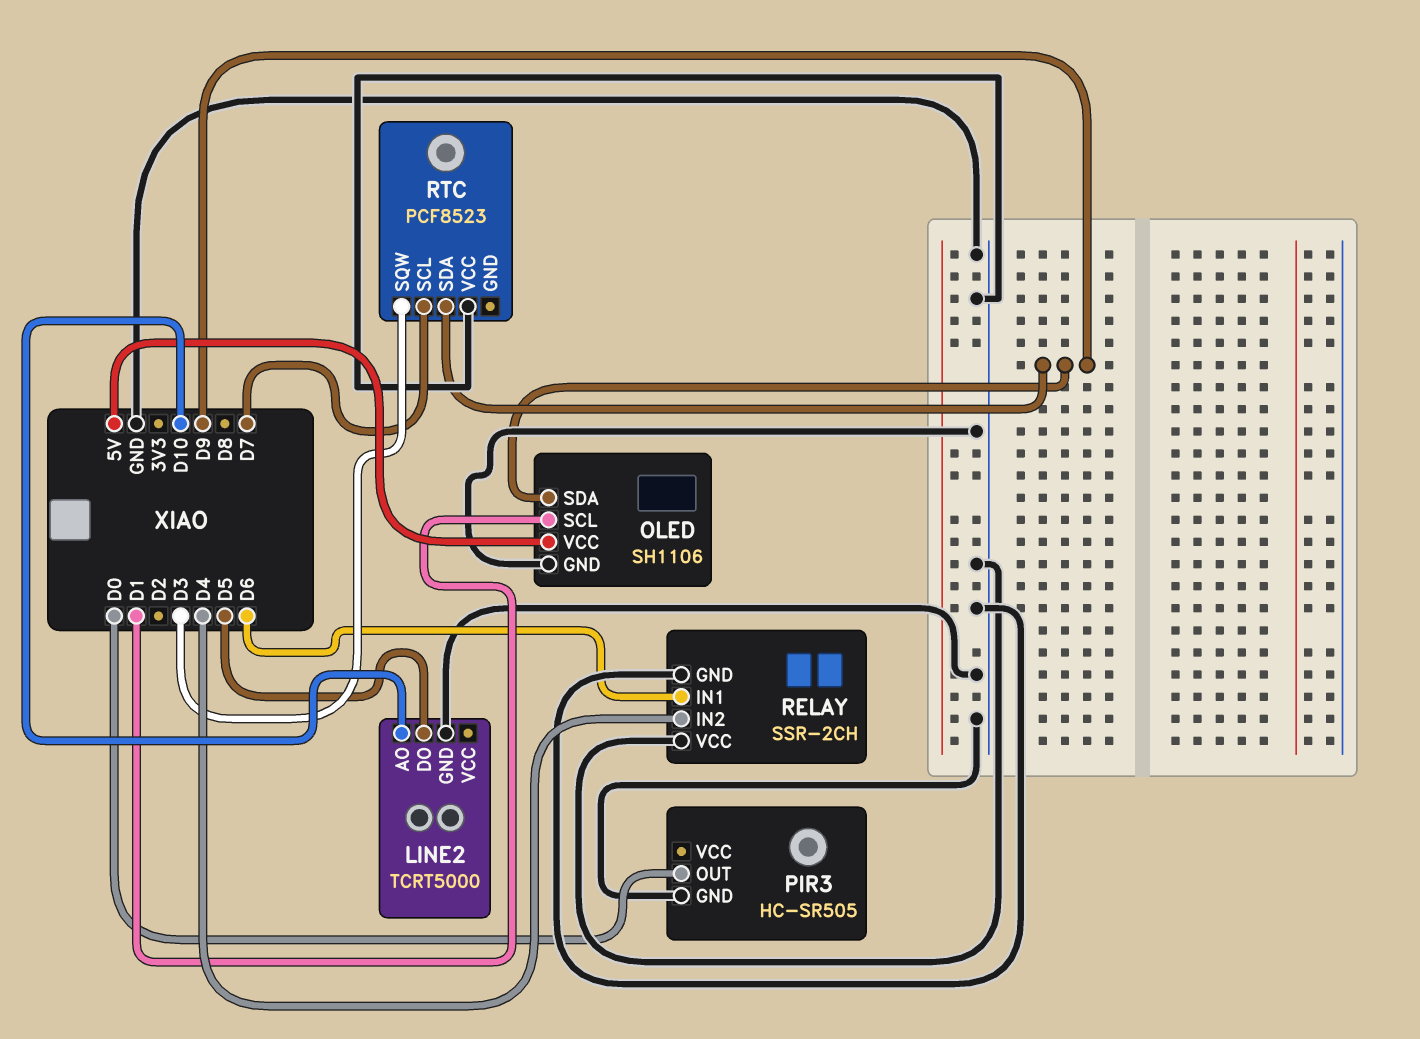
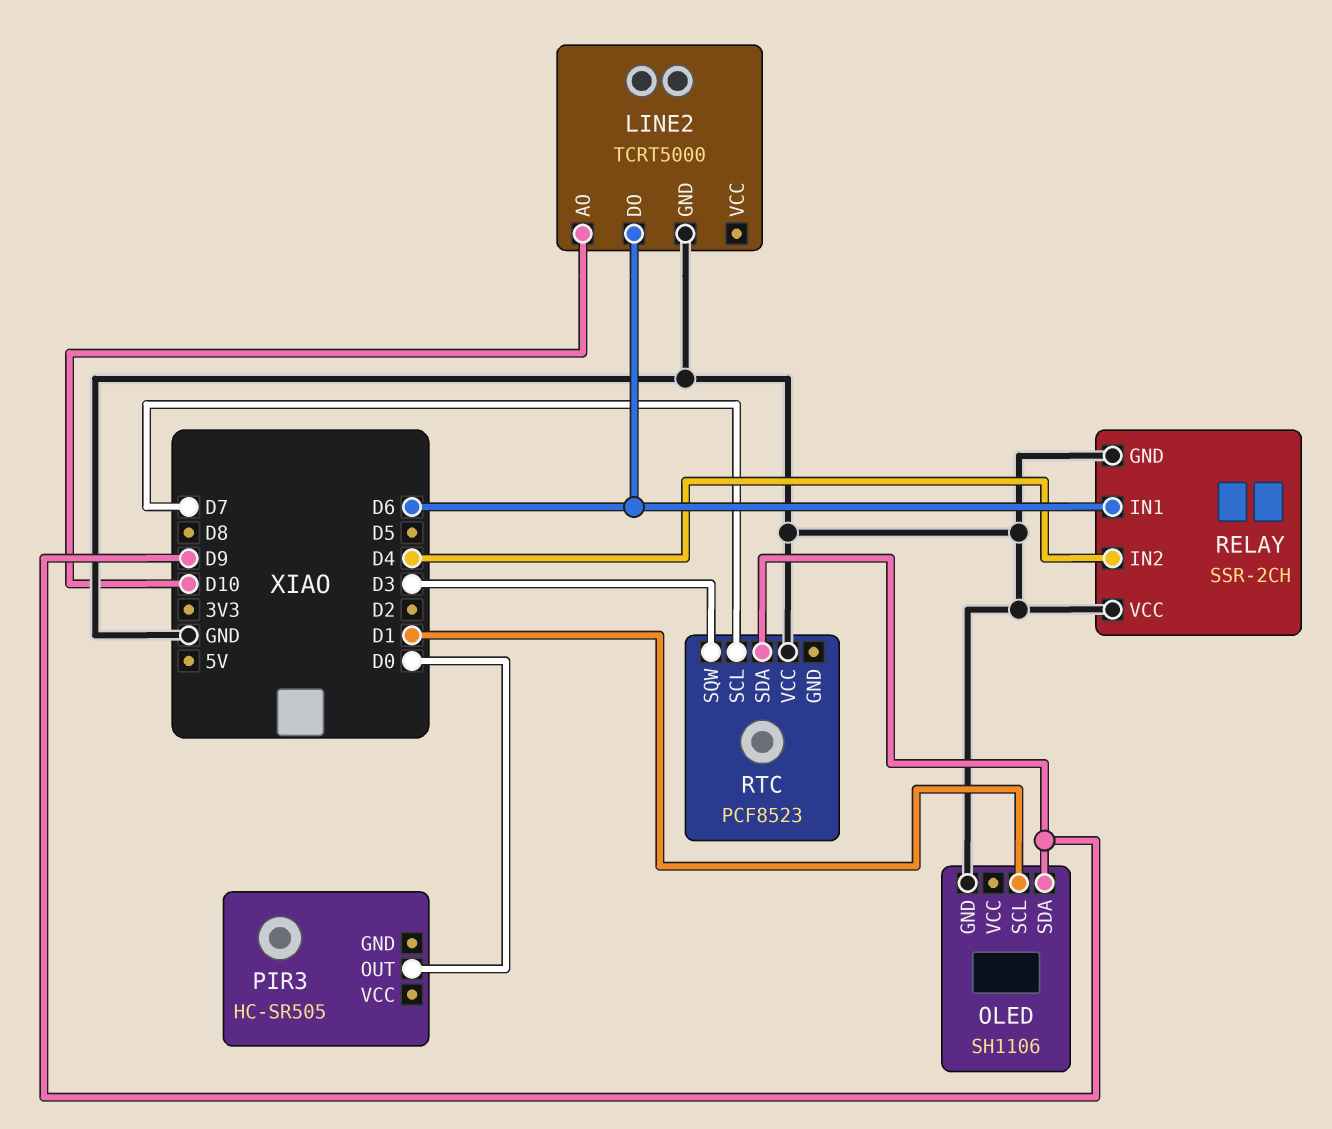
LINE2 pin DO: D5 -> D6
OLED pin VCC: 5V -> none
PIR3 pin GND: GND -> none

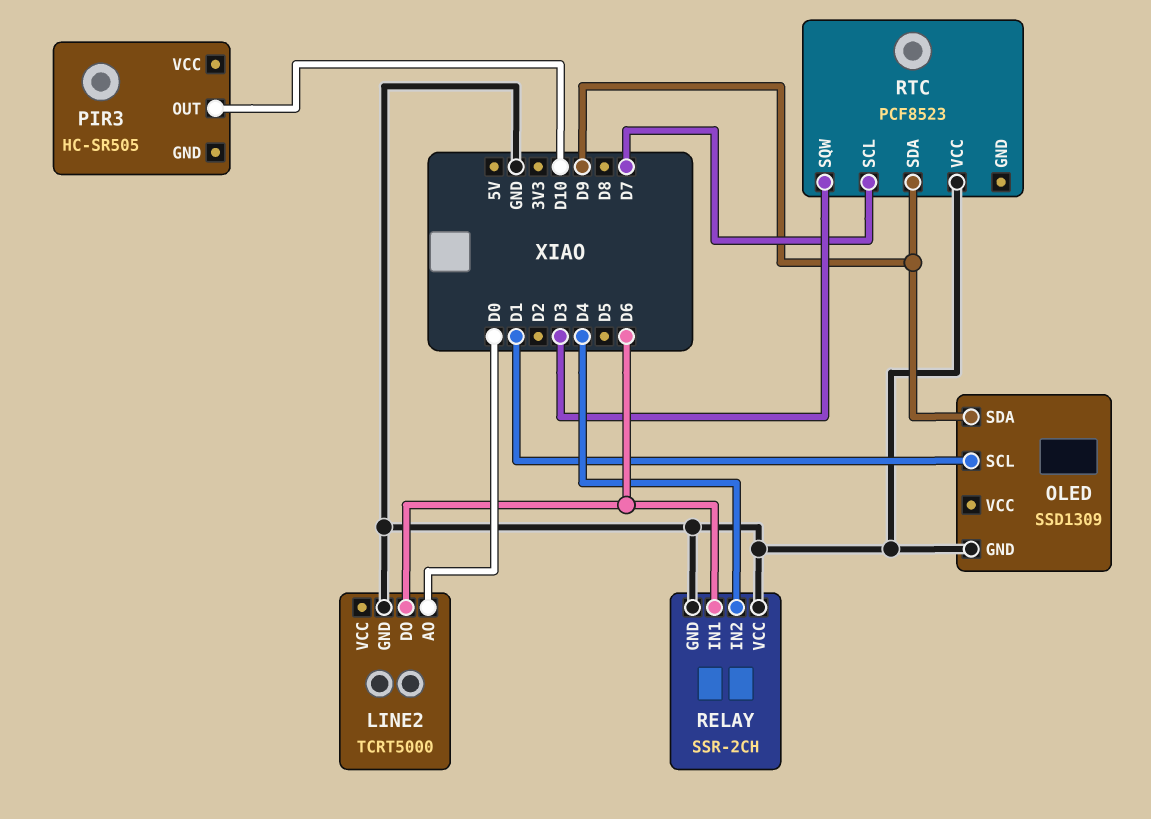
LINE2 pin AO: D10 -> D0
OLED: SH1106 -> SSD1309
PIR3 pin OUT: D0 -> D10

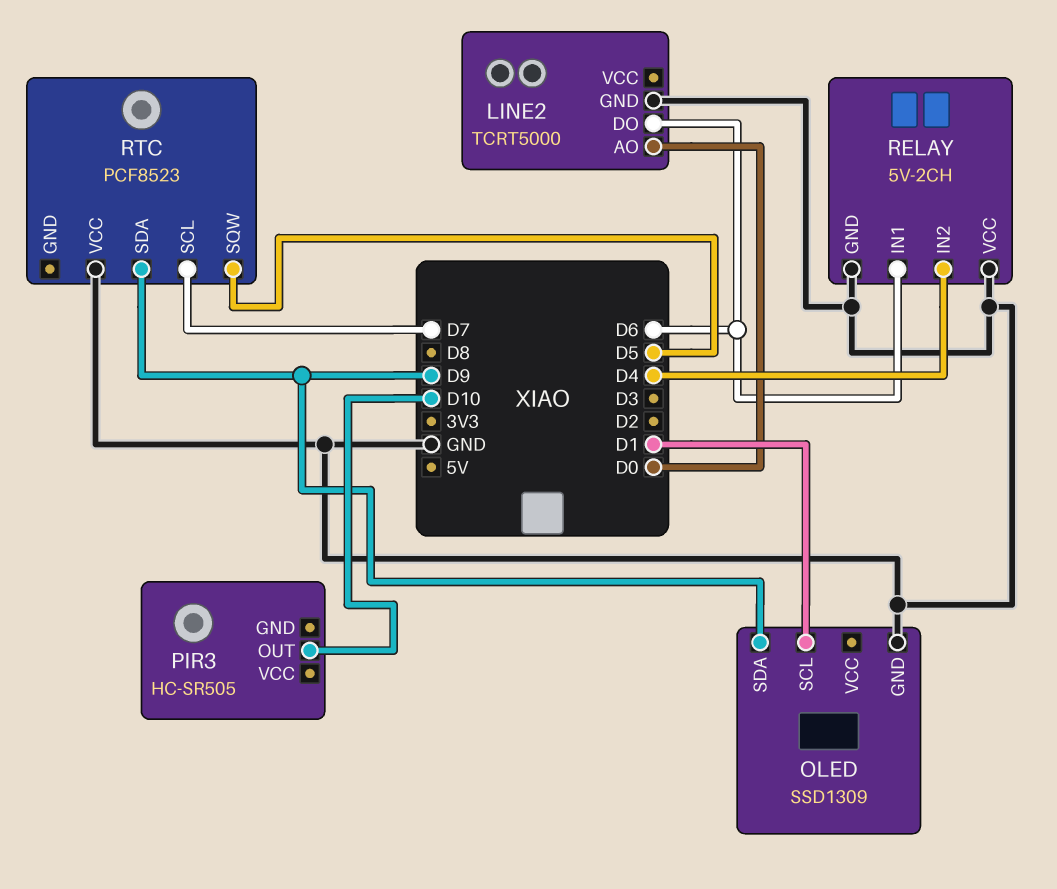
RELAY: SSR-2CH -> 5V-2CH
RTC pin SQW: D3 -> D5

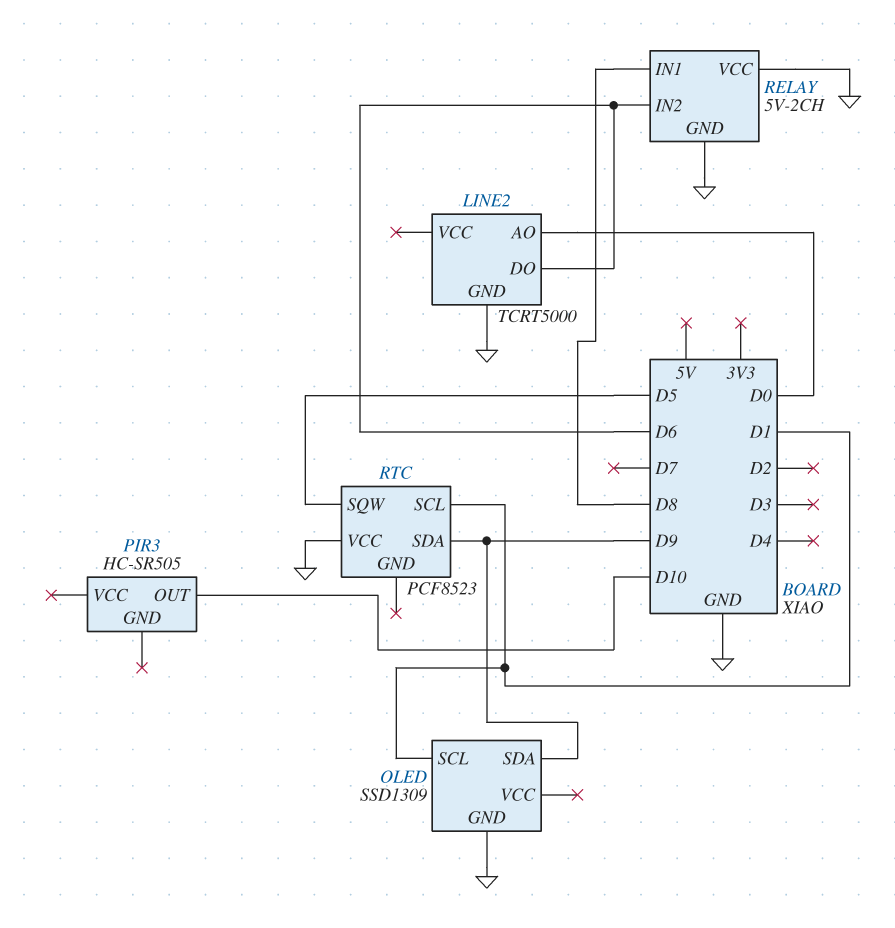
RELAY pin IN1: D6 -> D8
RELAY pin IN2: D4 -> D6
RTC pin SCL: D7 -> D1

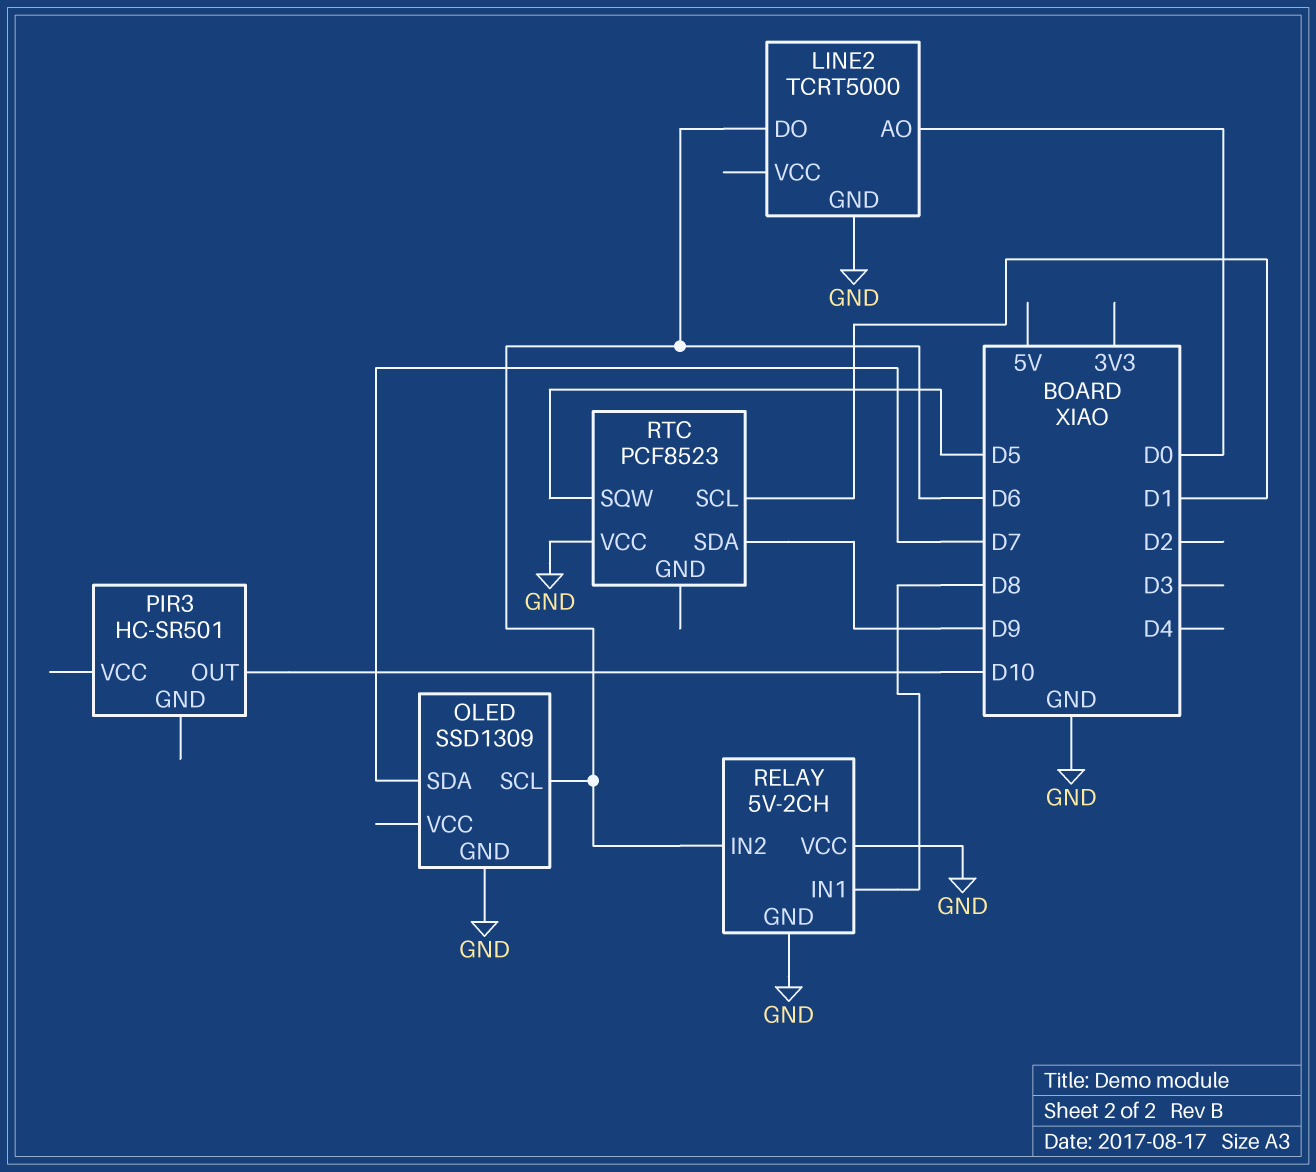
OLED pin SCL: D1 -> D6
OLED pin SDA: D9 -> D7
PIR3: HC-SR505 -> HC-SR501

